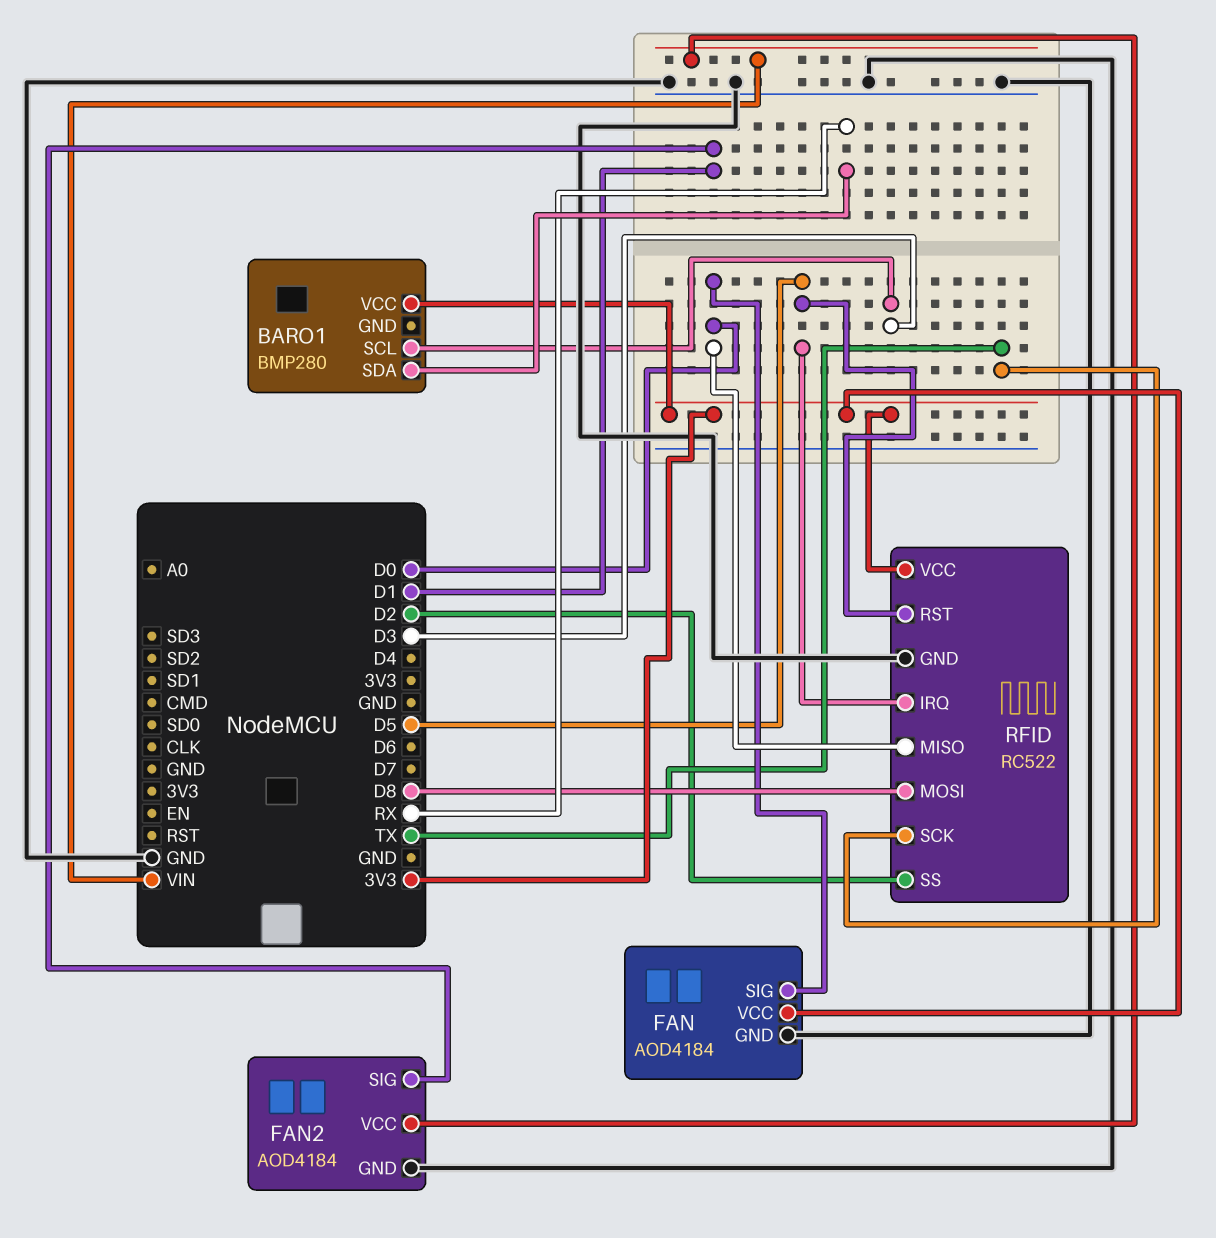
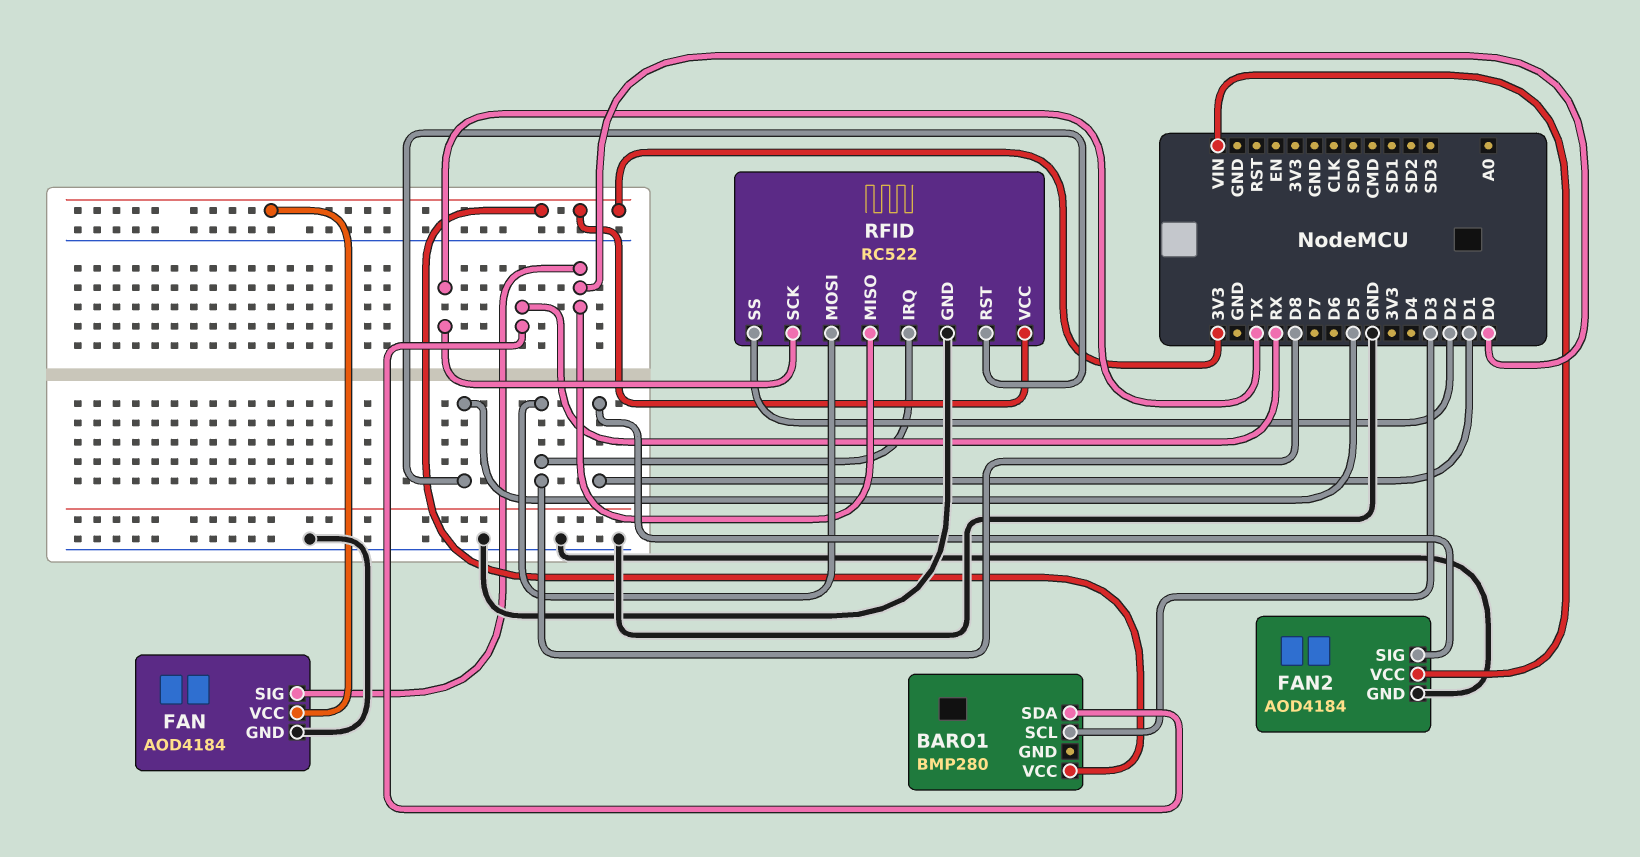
RFID pin IRQ: D5 -> D8

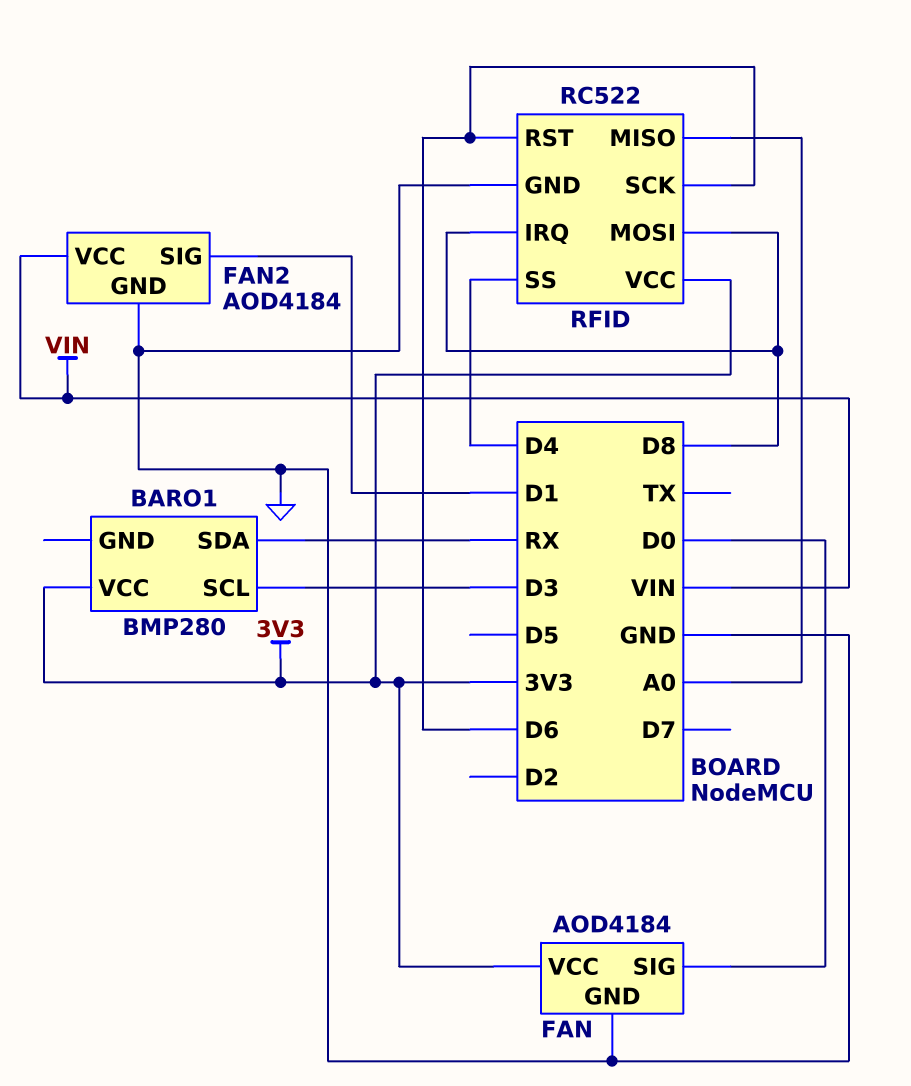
RFID pin MISO: D0 -> A0
RFID pin RST: D5 -> D6
RFID pin SCK: TX -> D6
RFID pin SS: D2 -> D4

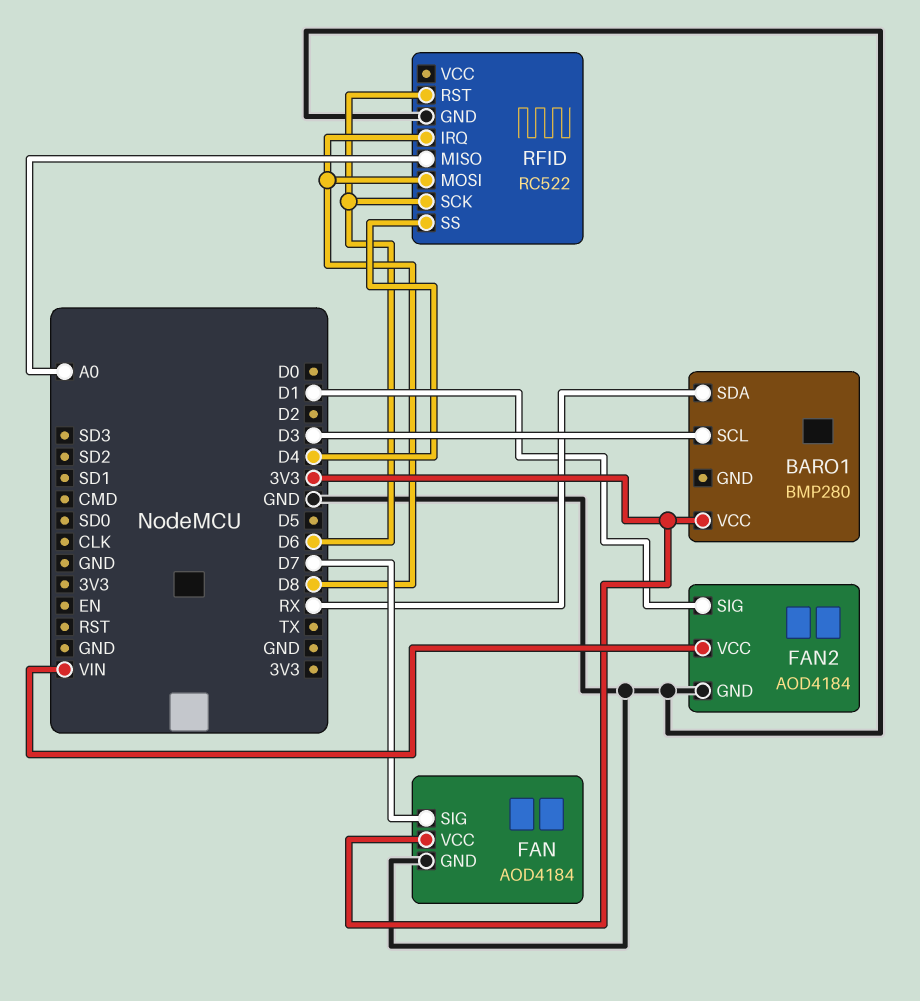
FAN pin SIG: D0 -> D7
RFID pin VCC: 3V3 -> none

